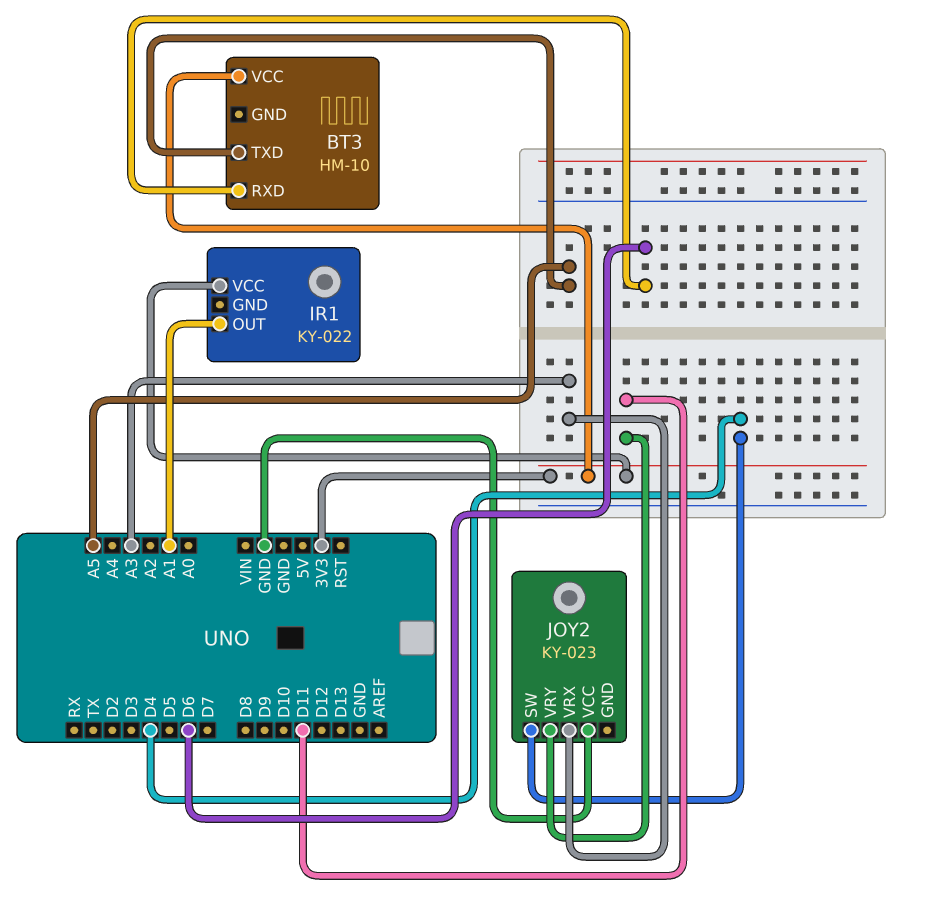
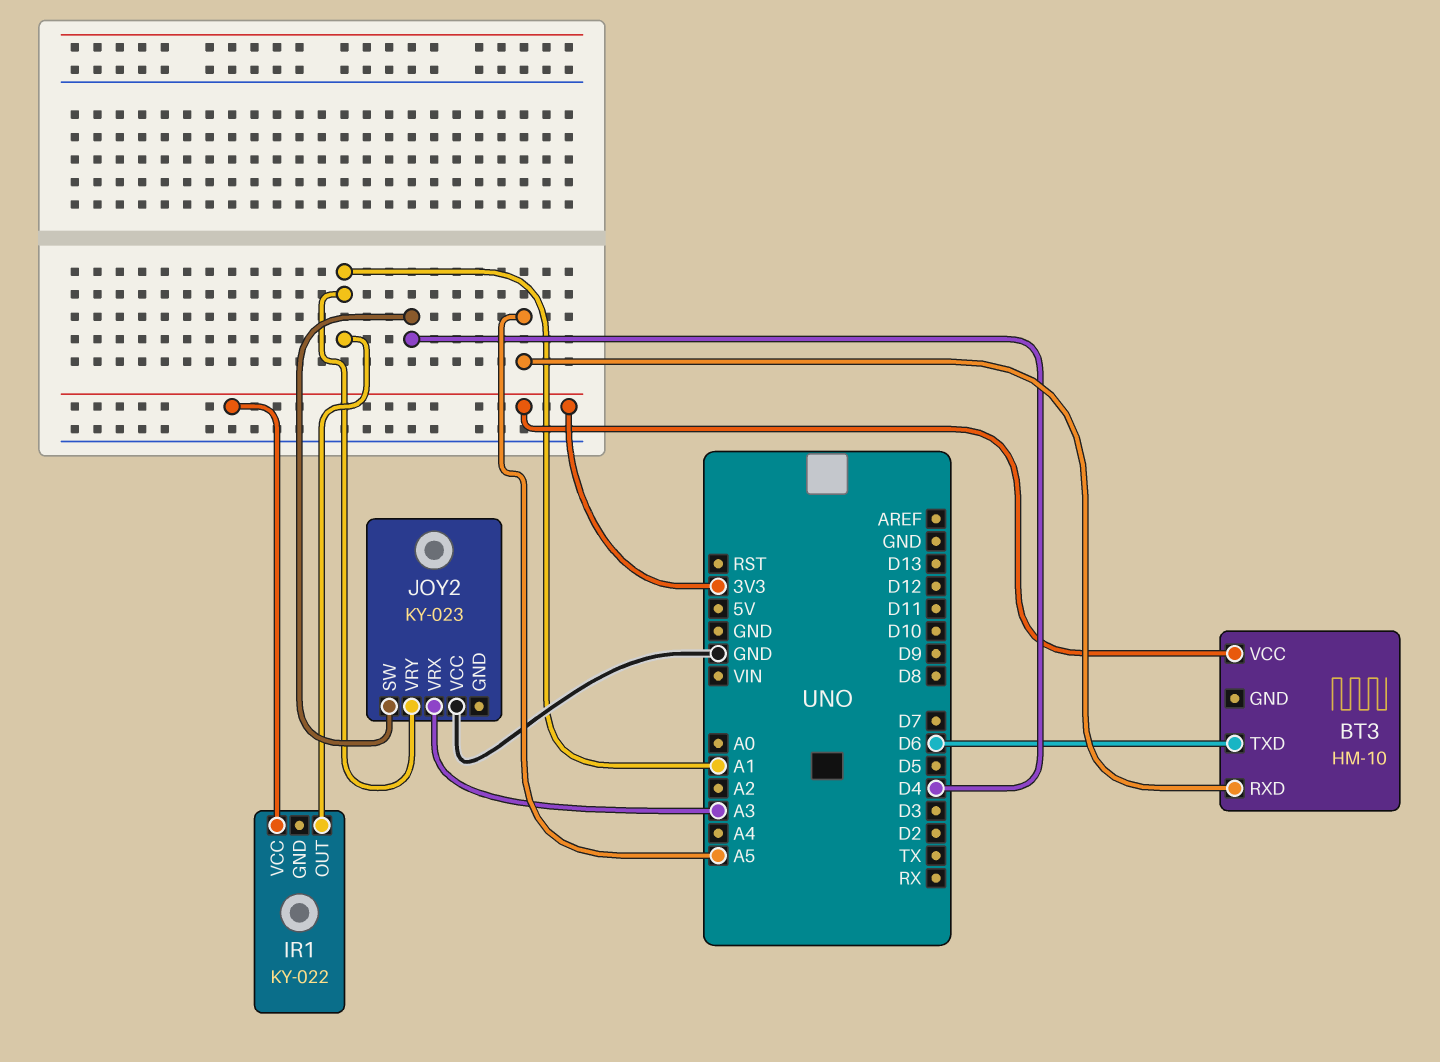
BT3 pin RXD: D6 -> A5
BT3 pin TXD: A5 -> D6
JOY2 pin VRY: D11 -> A1

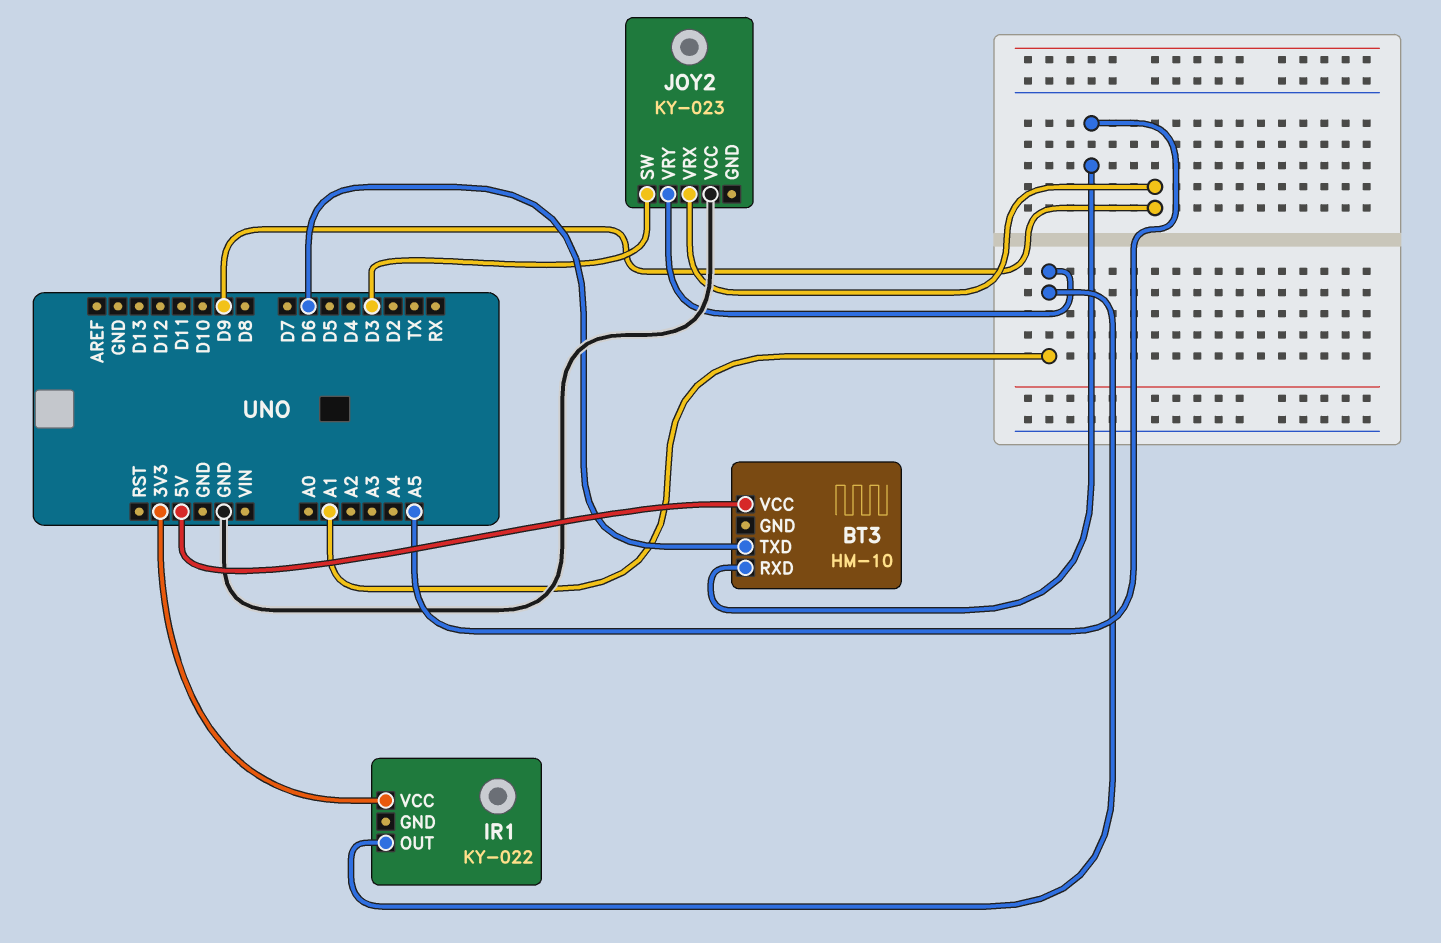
BT3 pin VCC: 3V3 -> 5V
JOY2 pin SW: D4 -> D3
JOY2 pin VRX: A3 -> D9

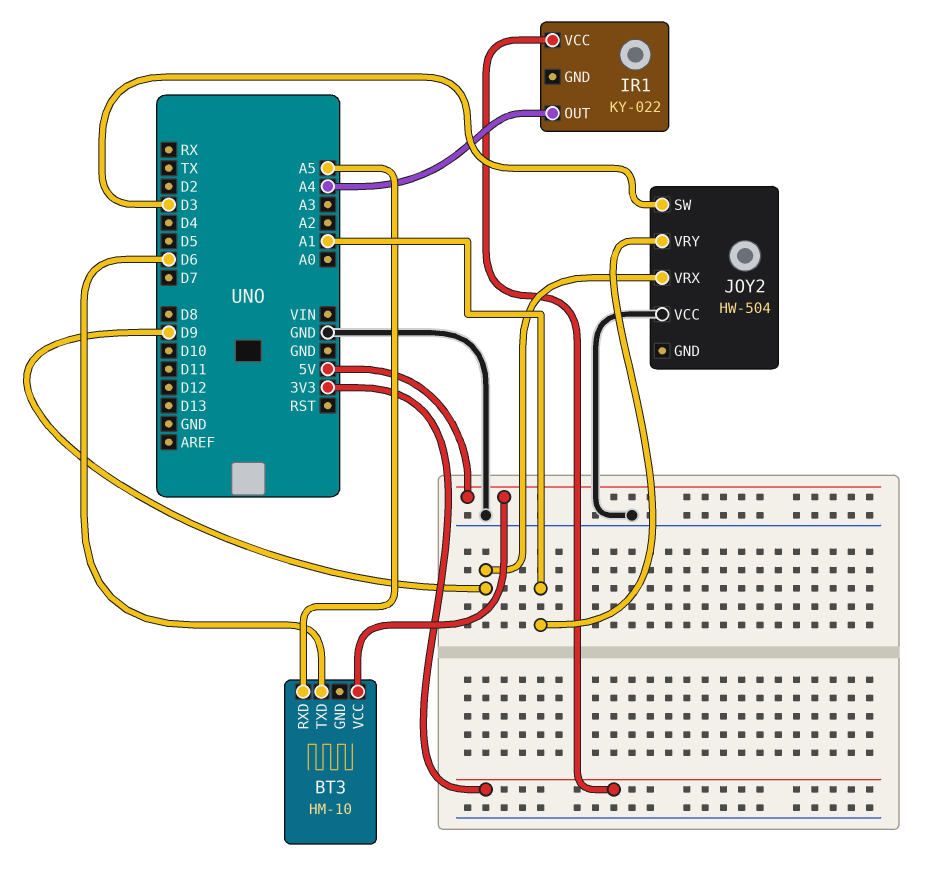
IR1 pin OUT: A1 -> A4
JOY2: KY-023 -> HW-504

